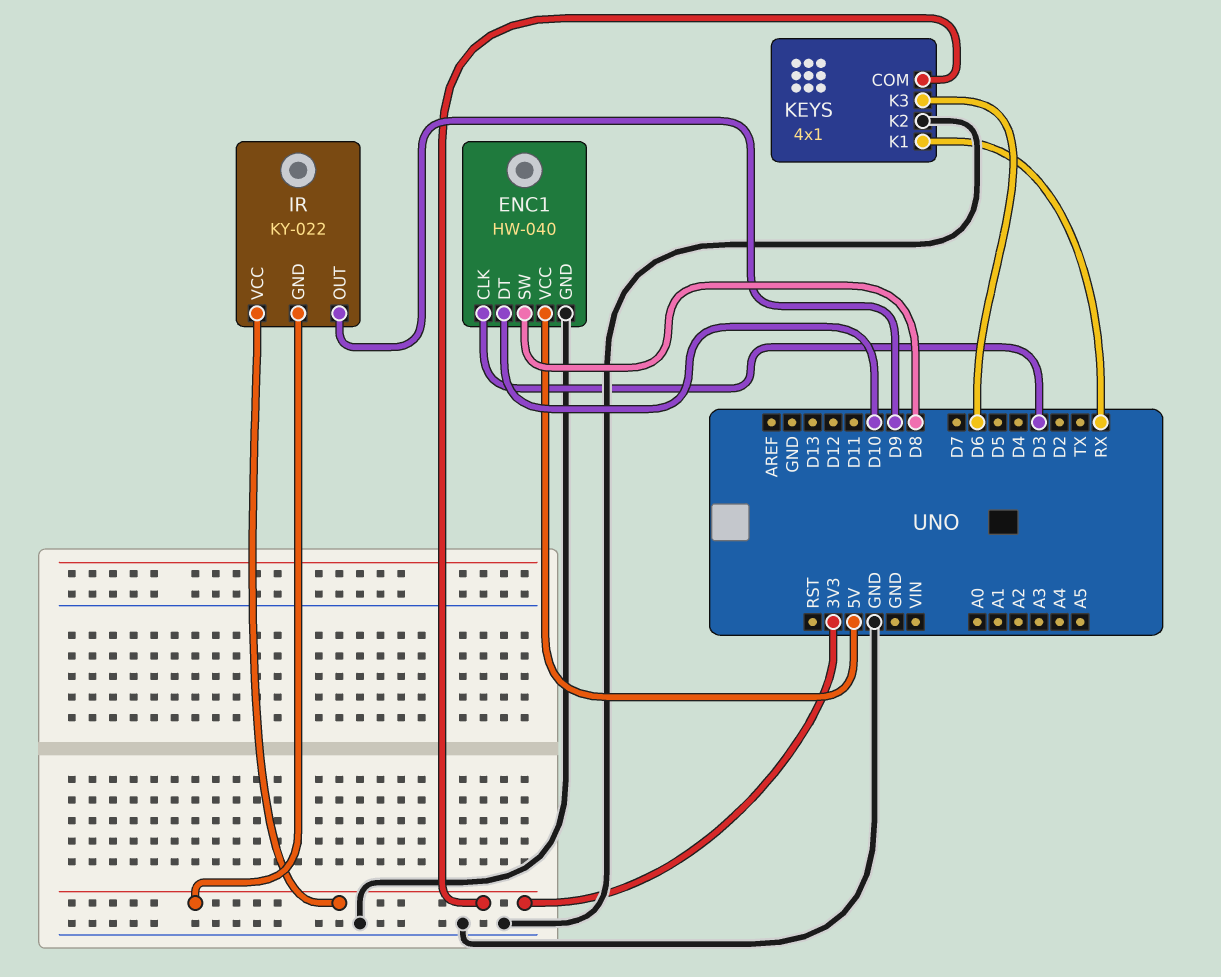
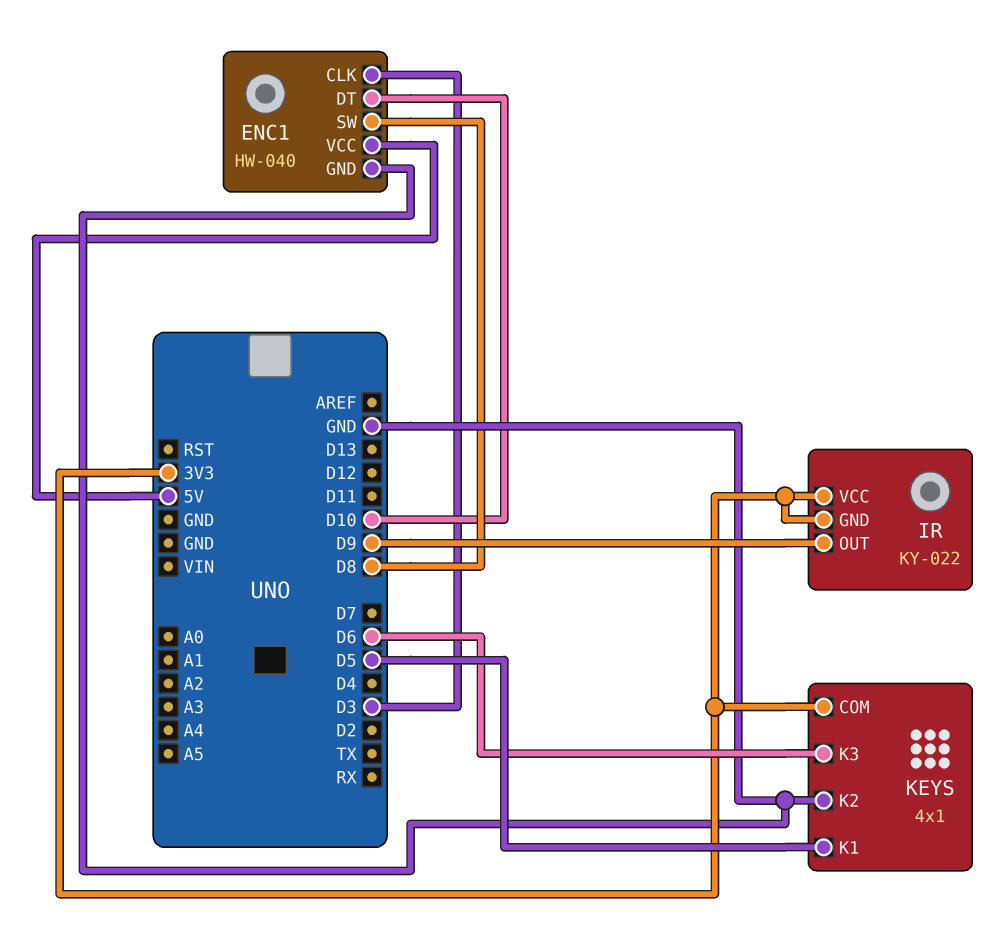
KEYS pin K1: RX -> D5

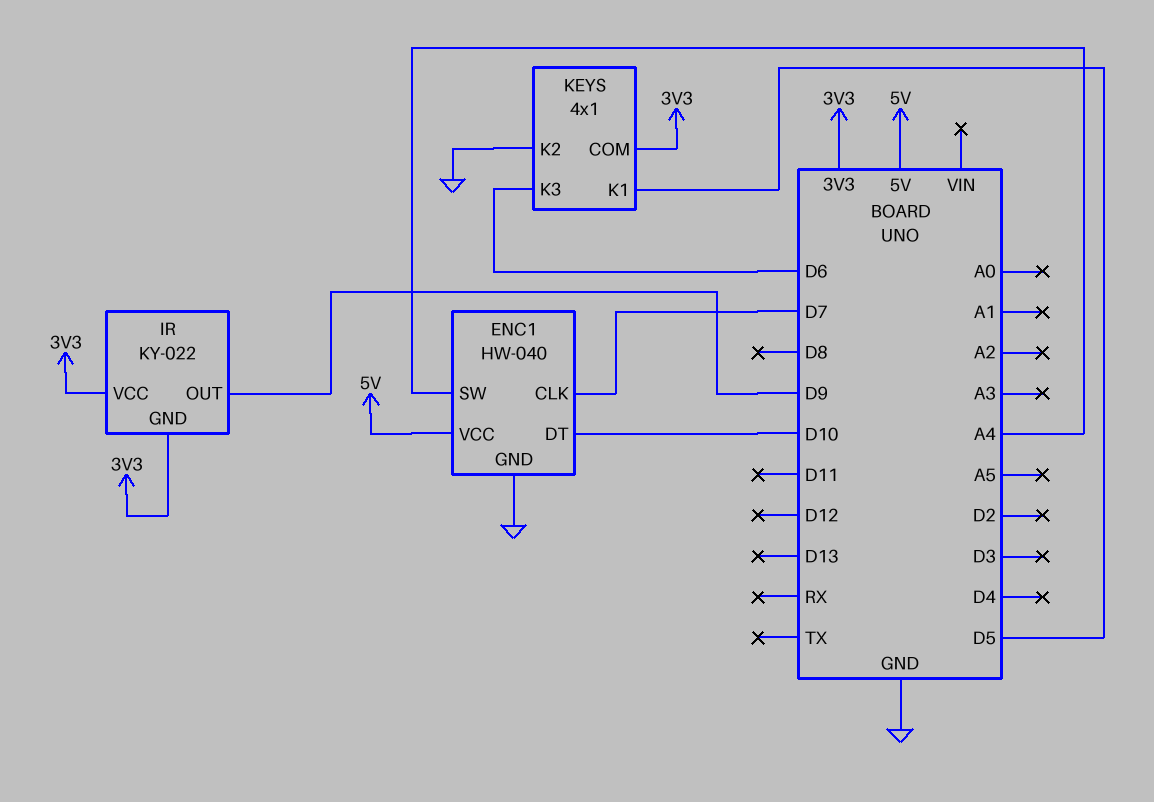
ENC1 pin CLK: D3 -> D7
ENC1 pin SW: D8 -> A4

